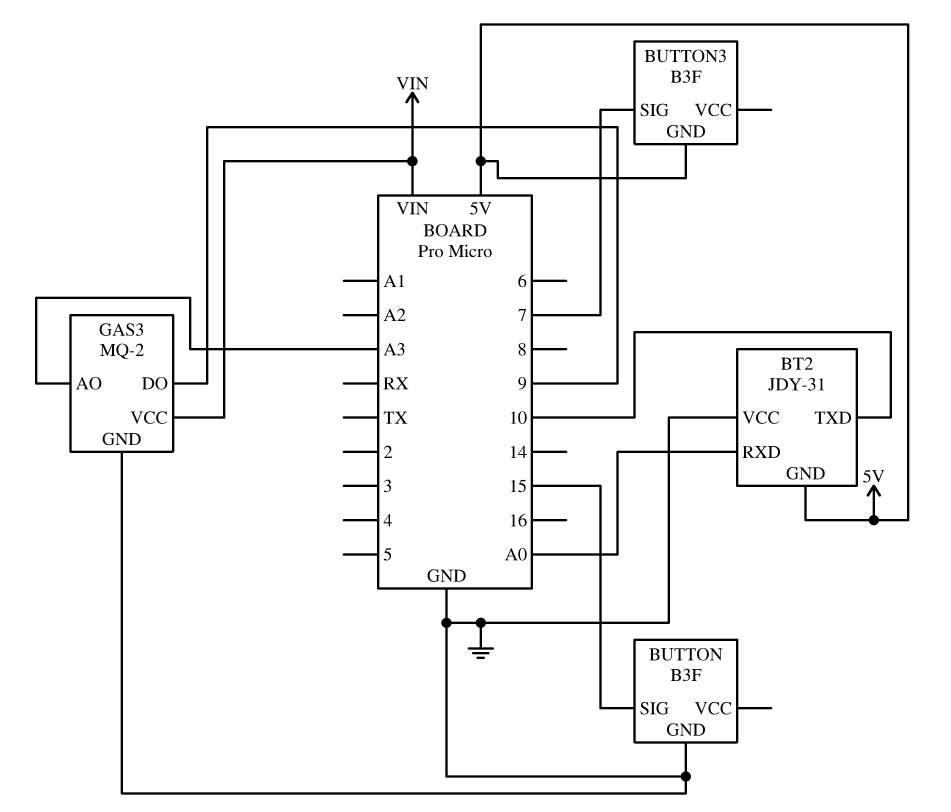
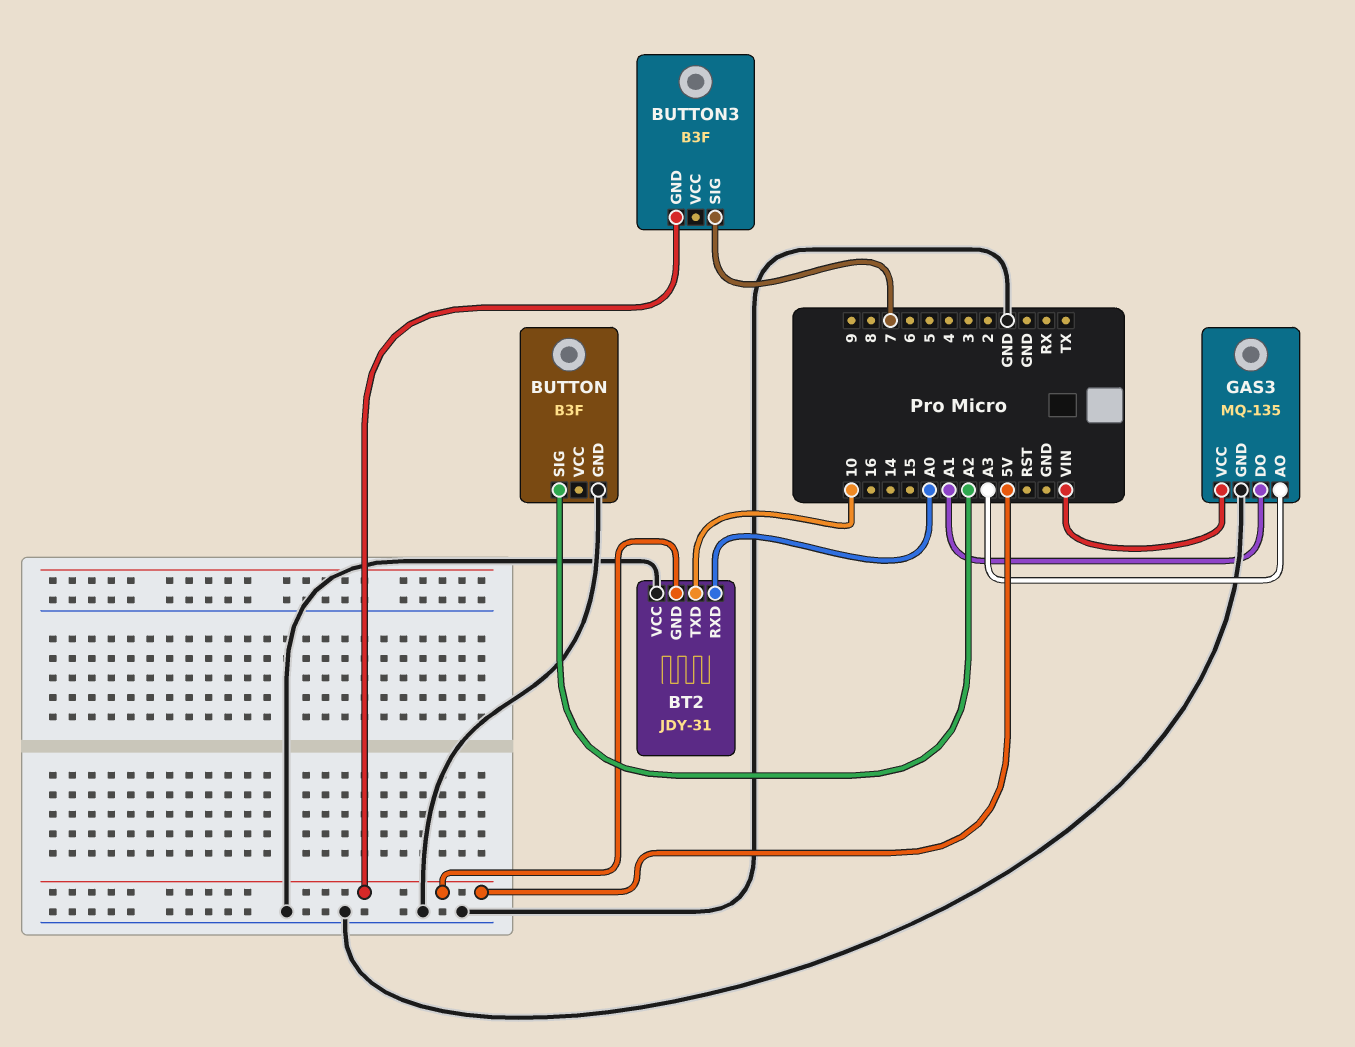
BUTTON pin SIG: 15 -> A2
GAS3: MQ-2 -> MQ-135
GAS3 pin DO: 9 -> A1

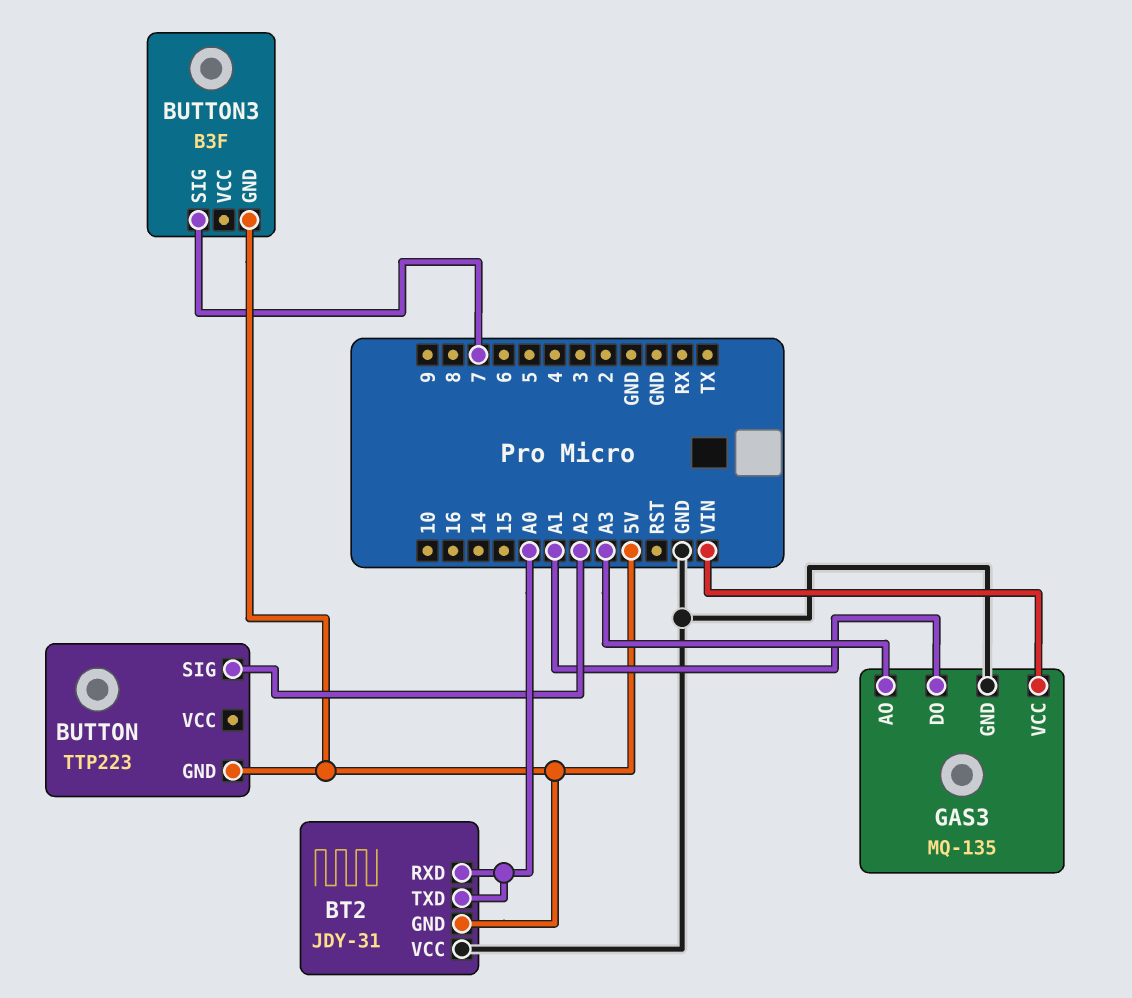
BT2 pin TXD: 10 -> A0
BUTTON: B3F -> TTP223
BUTTON pin GND: GND -> 5V

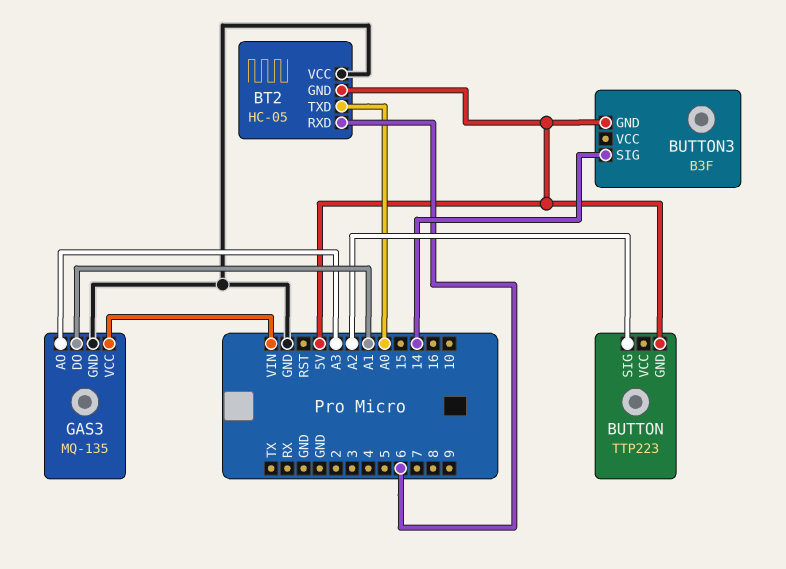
BT2: JDY-31 -> HC-05
BT2 pin RXD: A0 -> 6
BUTTON3 pin SIG: 7 -> 14

